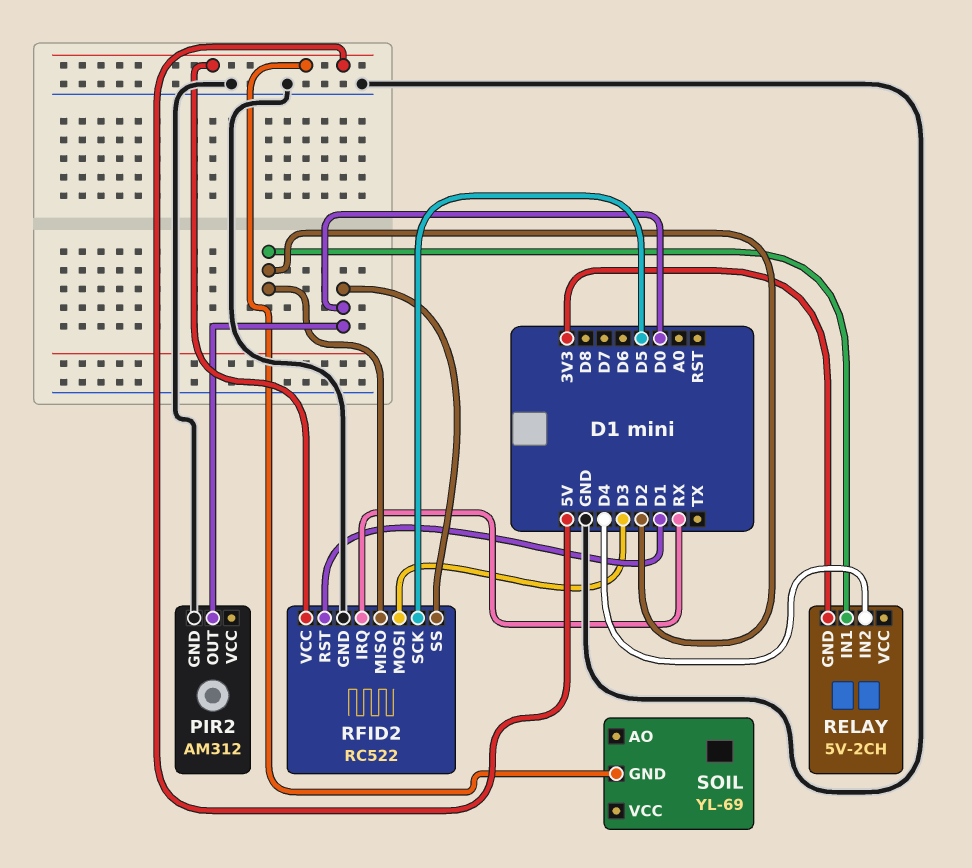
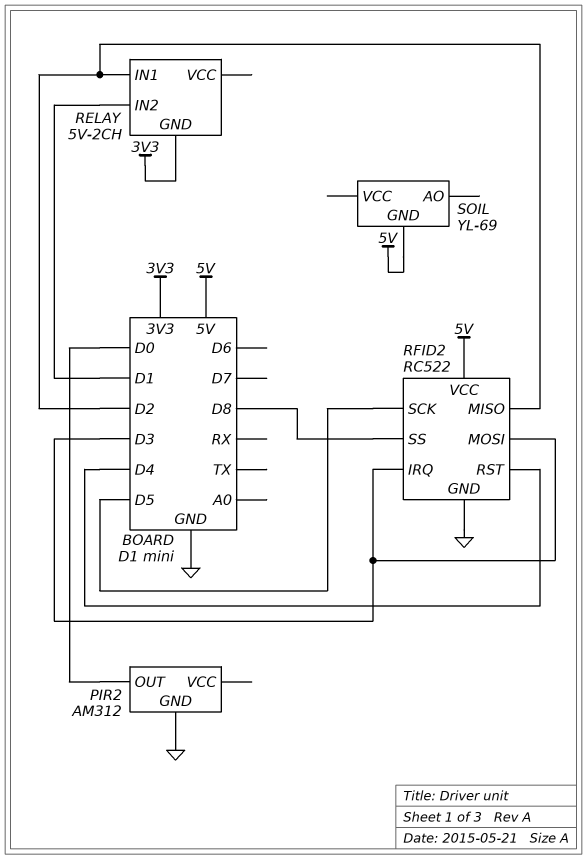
RELAY pin IN2: D4 -> D1
RFID2 pin IRQ: RX -> D3
RFID2 pin RST: D1 -> D4
RFID2 pin SS: D0 -> D8

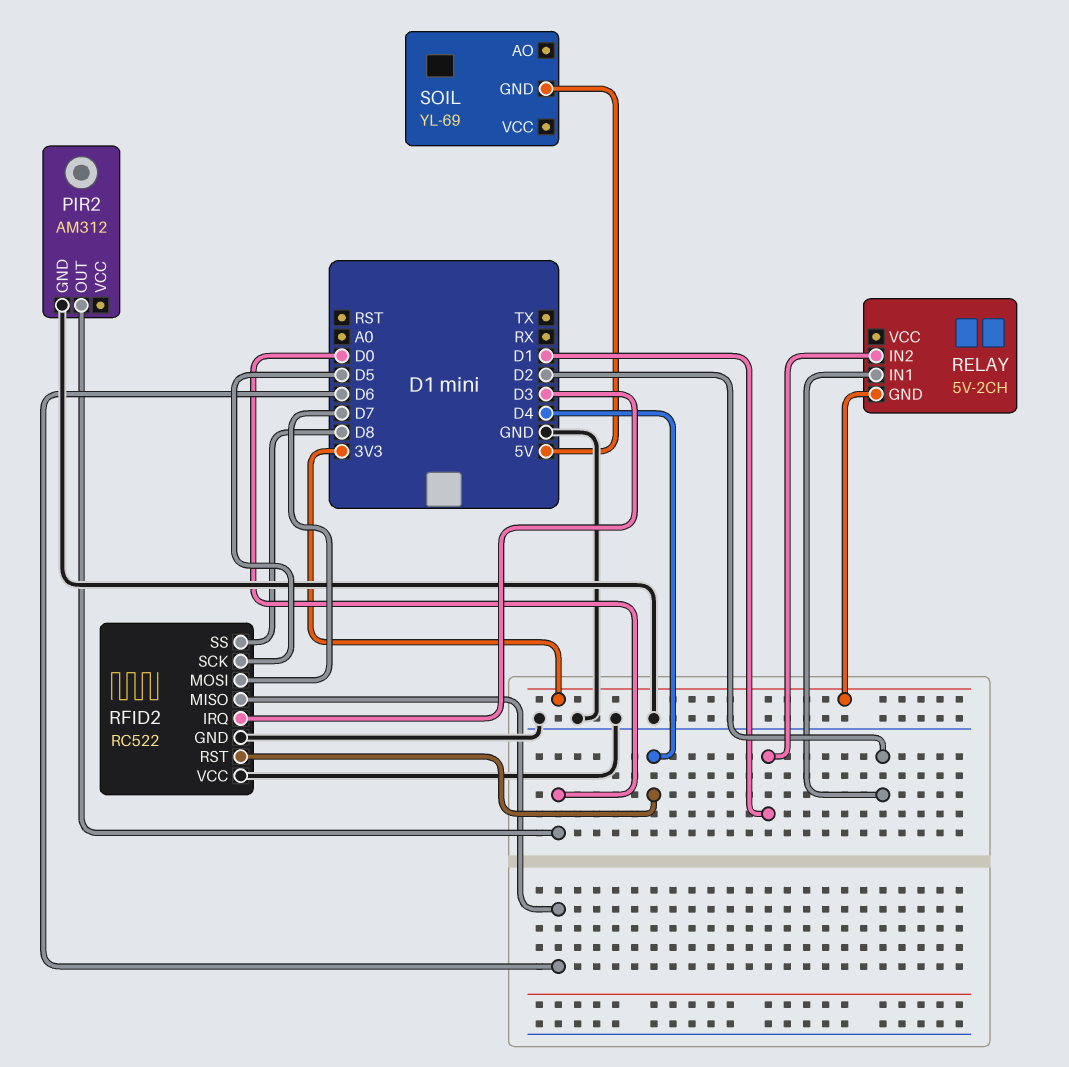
RFID2 pin MISO: D2 -> D6
RFID2 pin MOSI: D3 -> D7
RFID2 pin VCC: 5V -> GND

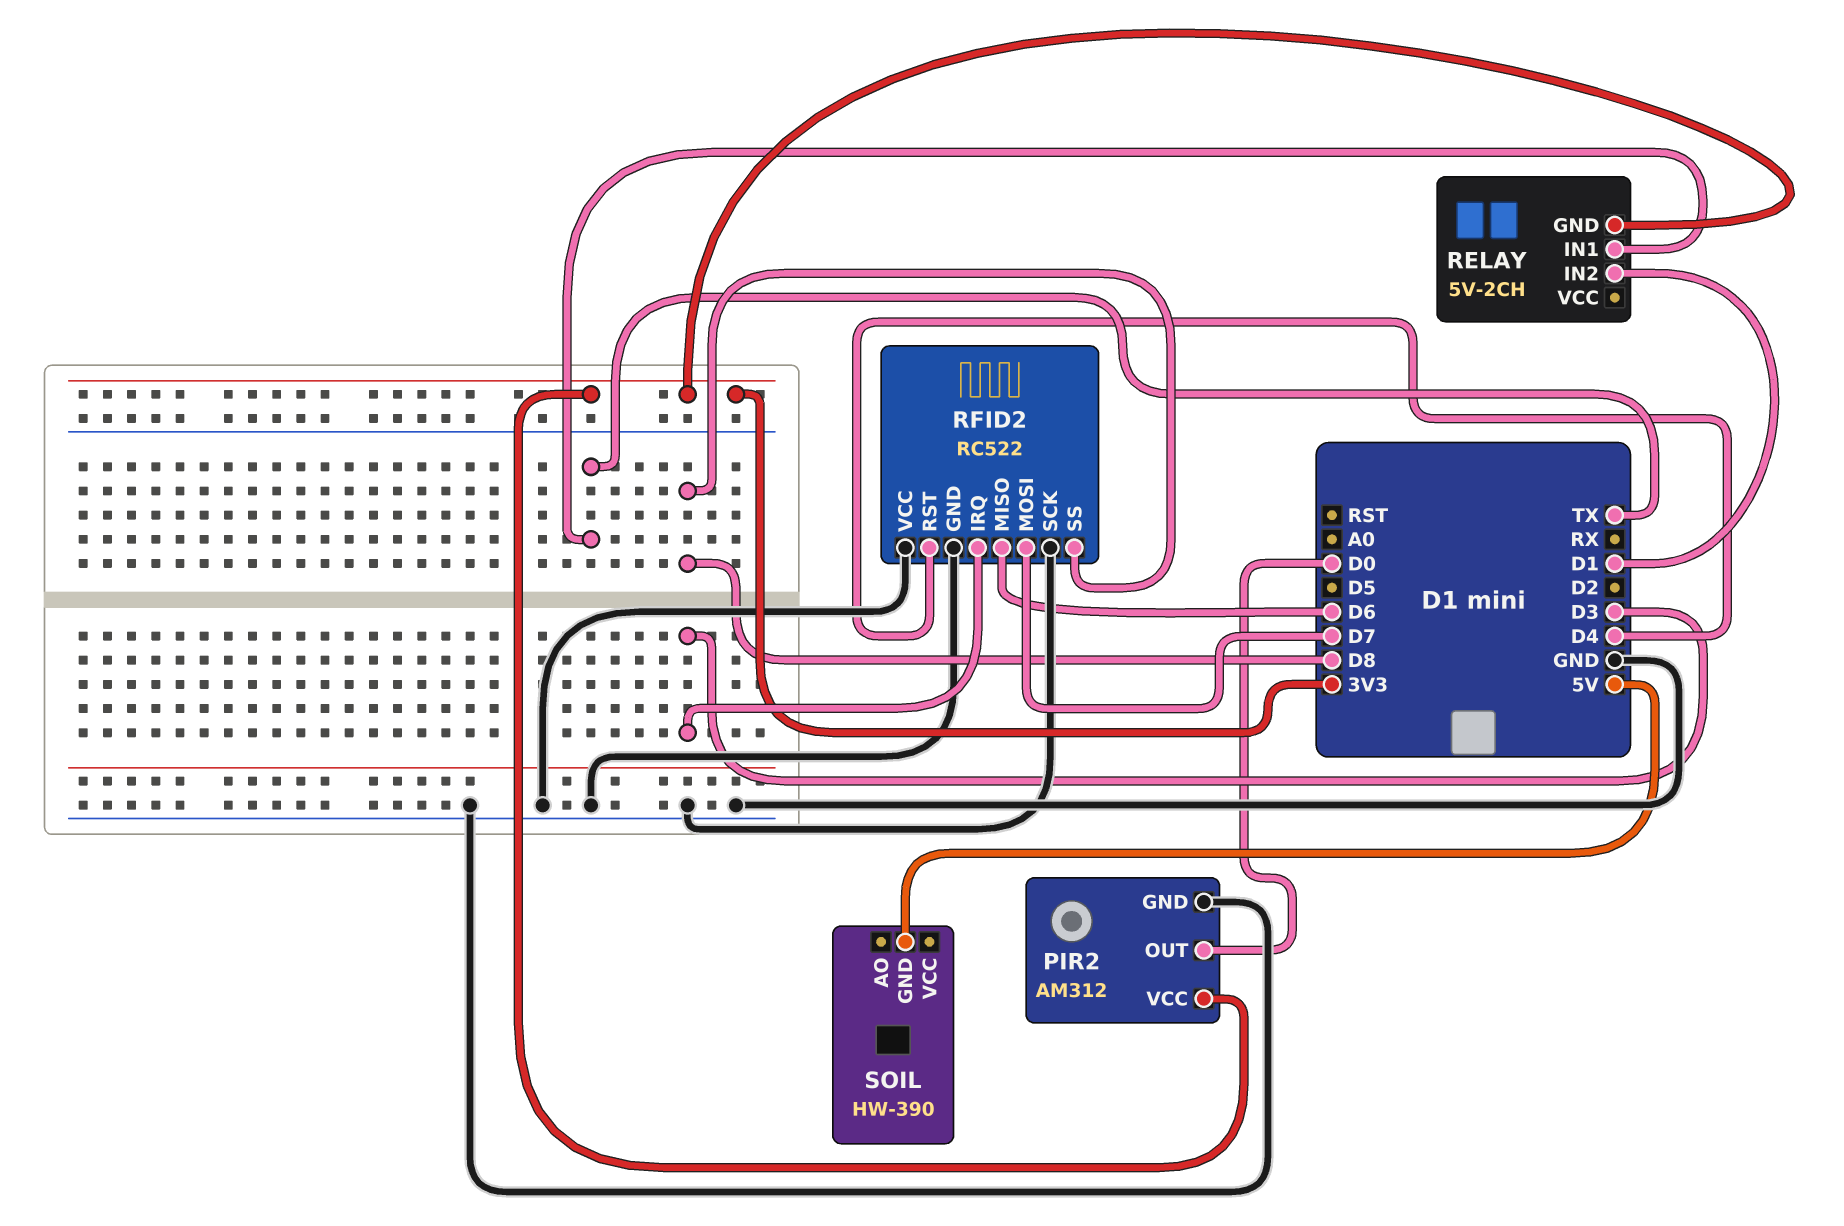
PIR2 pin VCC: none -> 3V3
RELAY pin IN1: D2 -> TX
RFID2 pin SCK: D5 -> GND
SOIL: YL-69 -> HW-390

